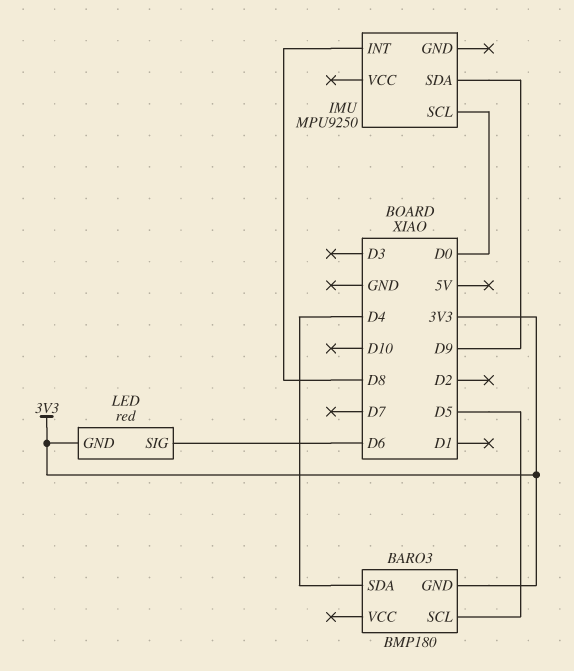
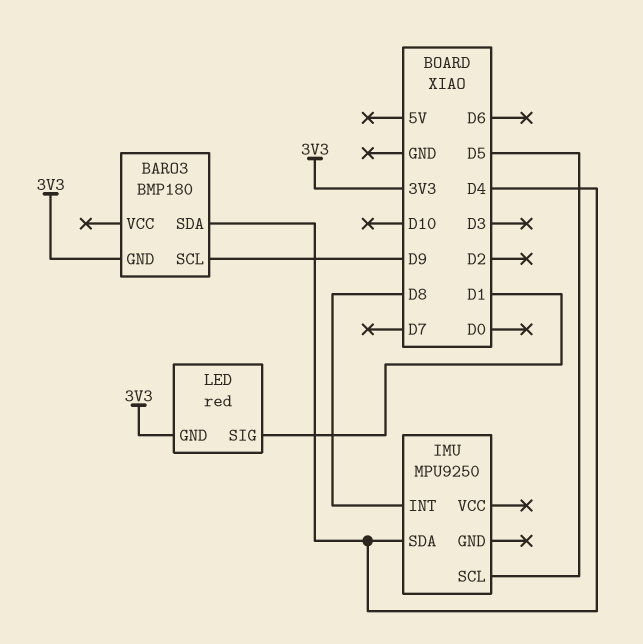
BARO3 pin SCL: D5 -> D9
IMU pin SCL: D0 -> D5
IMU pin SDA: D9 -> D4
LED pin SIG: D6 -> D1

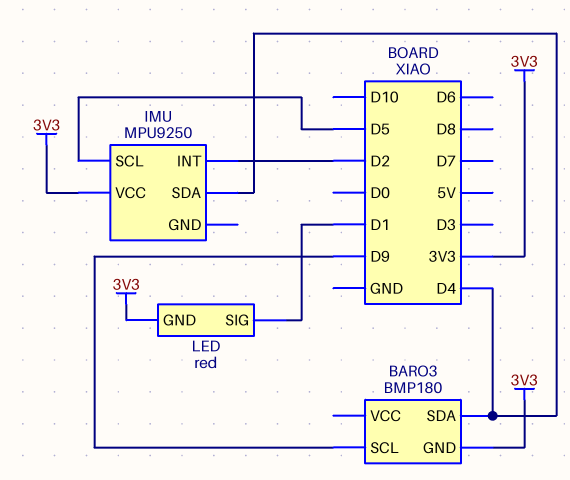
IMU pin INT: D8 -> D2
IMU pin VCC: none -> 3V3

